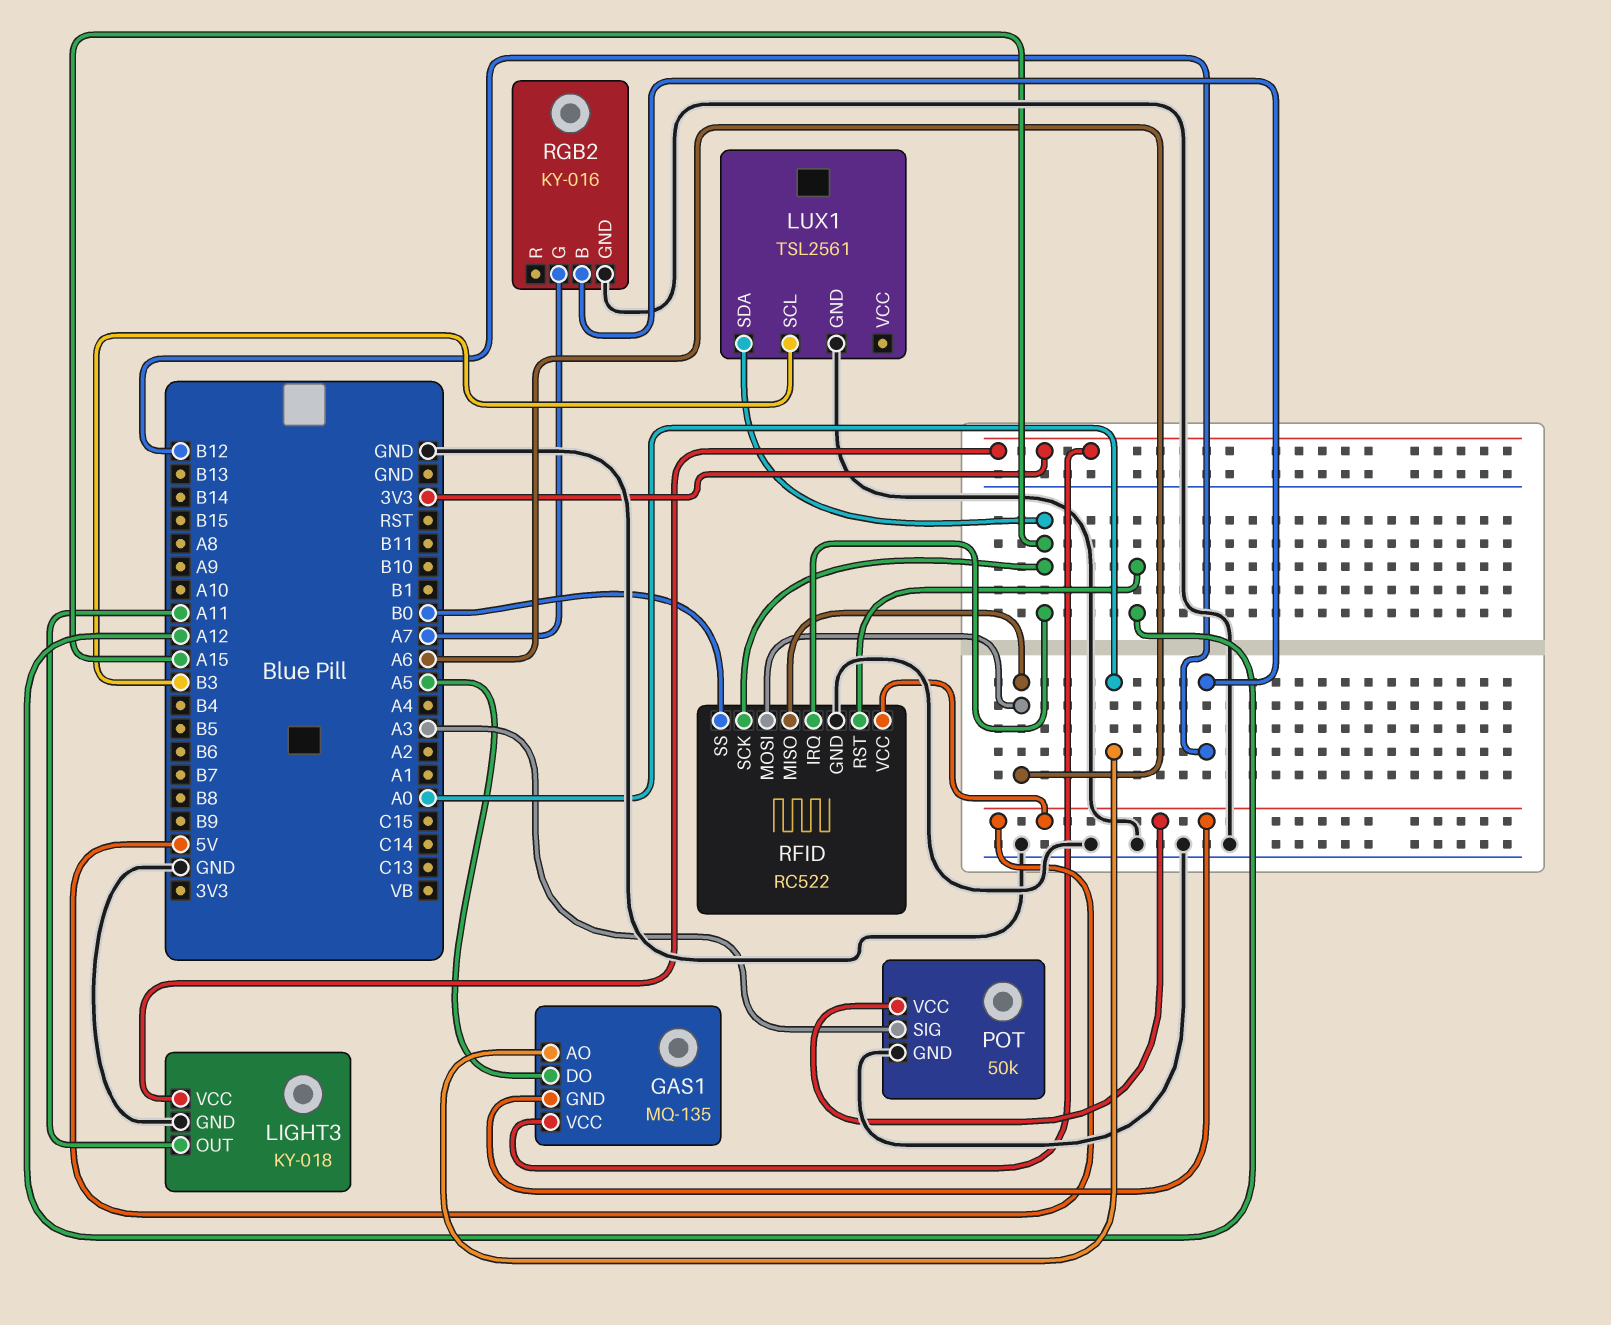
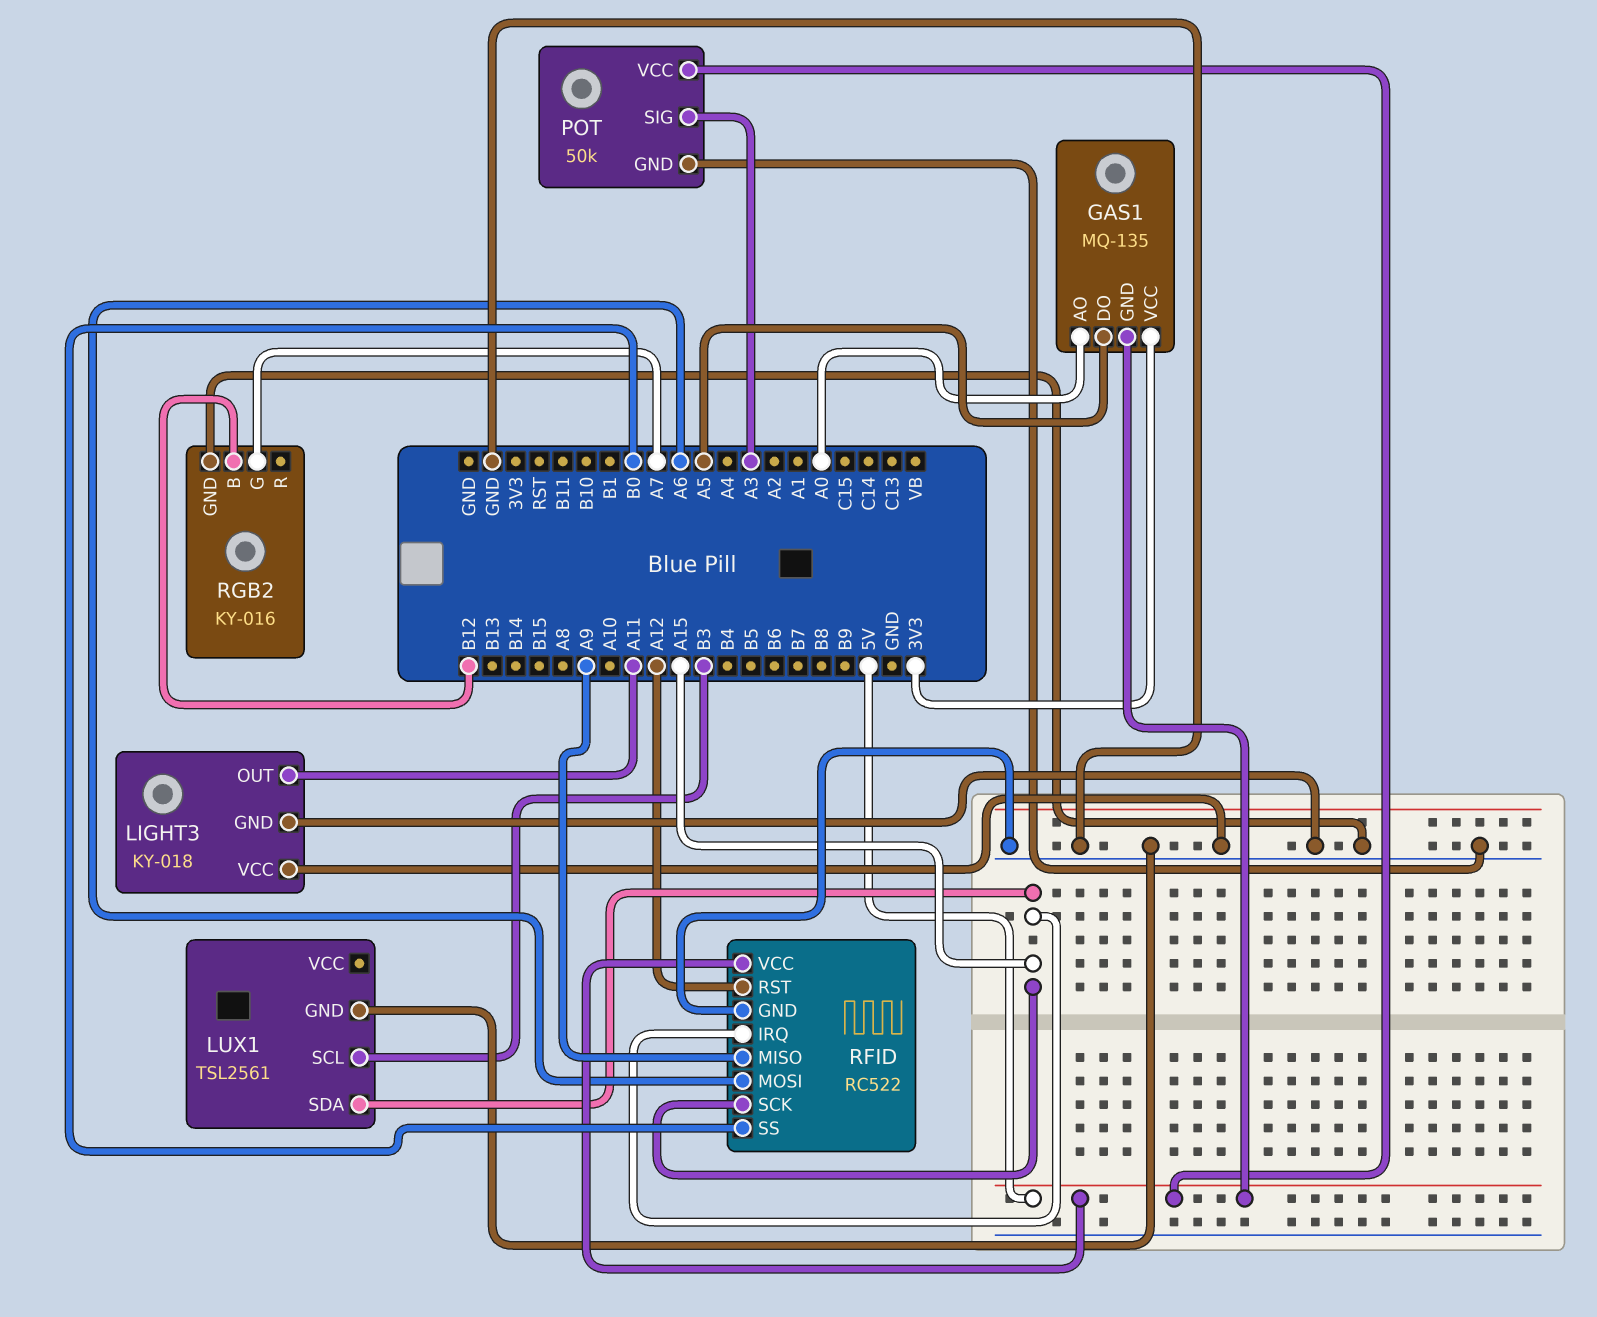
LIGHT3 pin VCC: 3V3 -> GND
RFID pin MISO: A6 -> A9

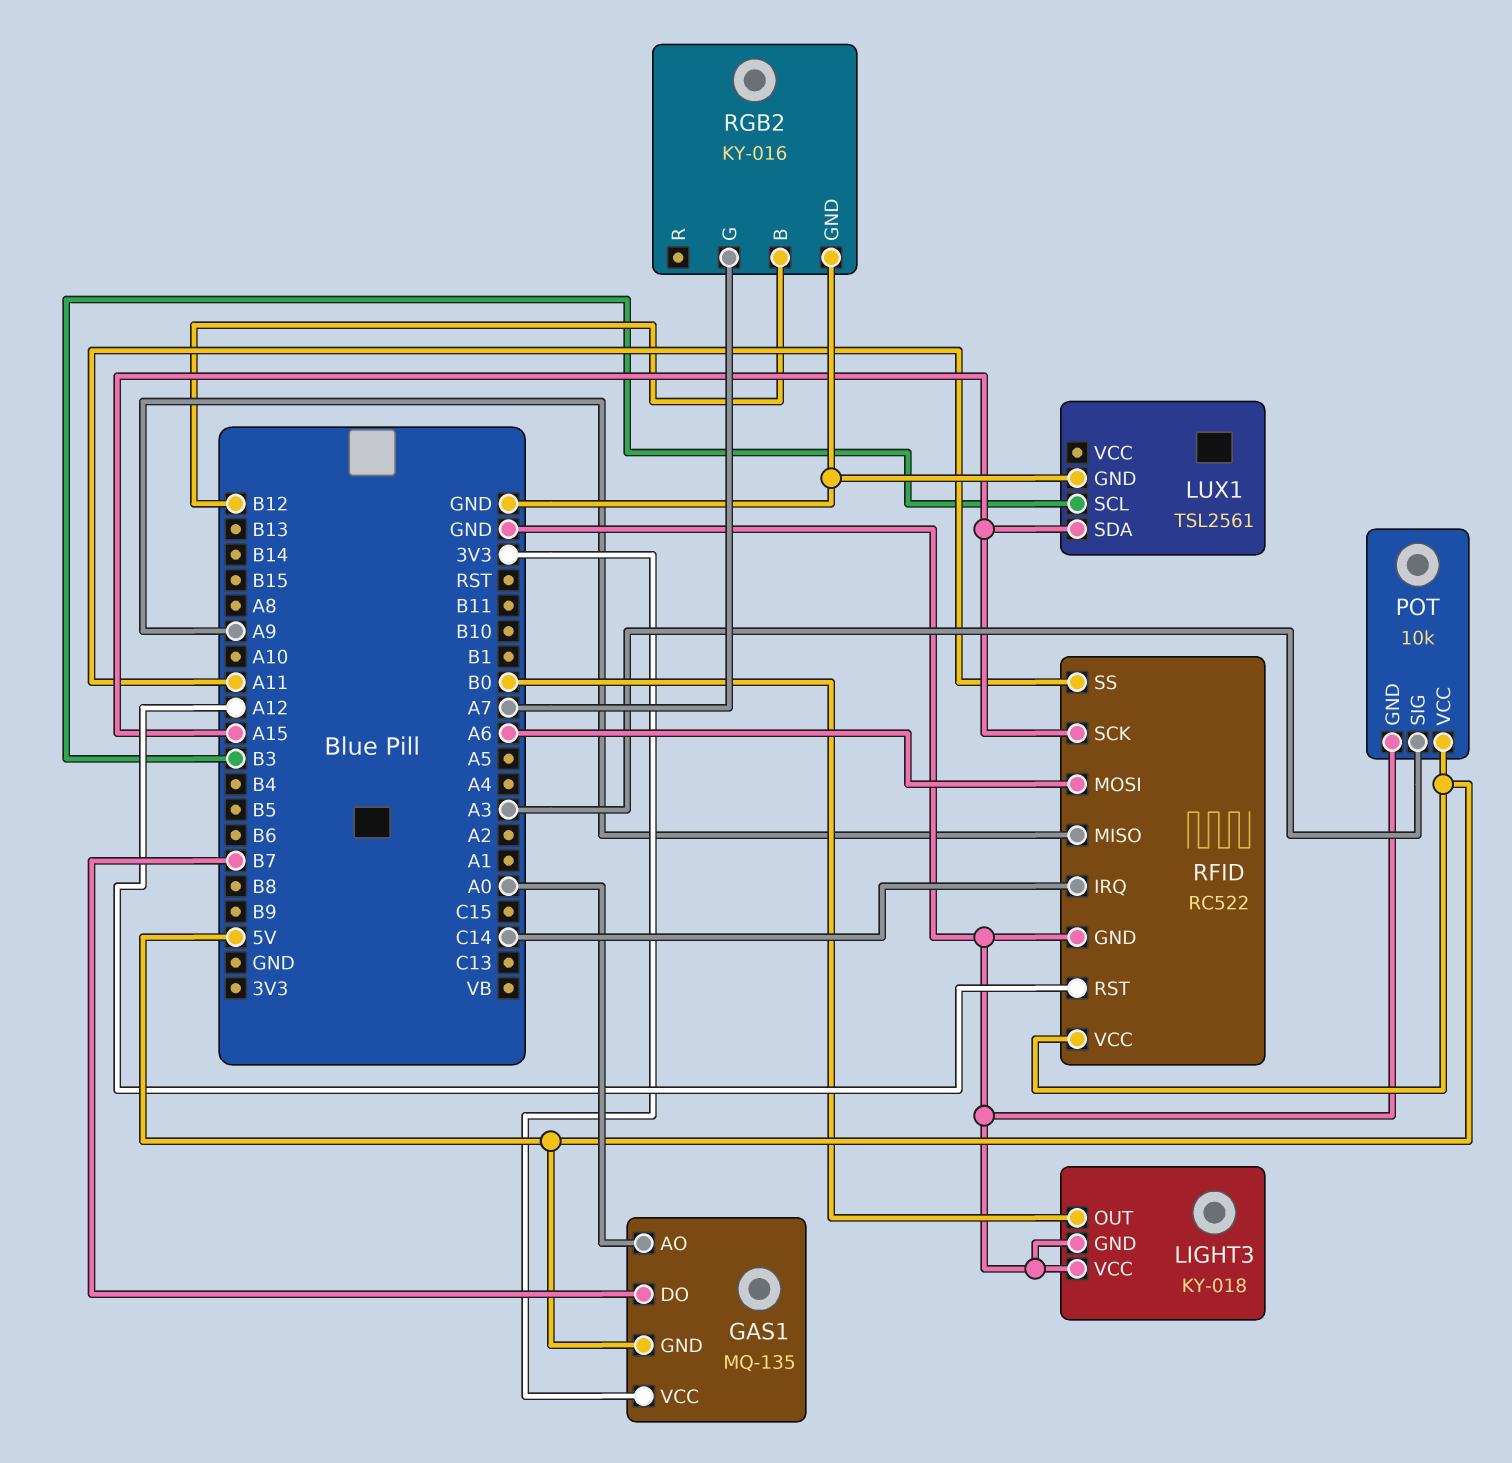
GAS1 pin DO: A5 -> B7
LIGHT3 pin OUT: A11 -> B0
POT: 50k -> 10k
RFID pin IRQ: A15 -> C14
RFID pin SS: B0 -> A11

